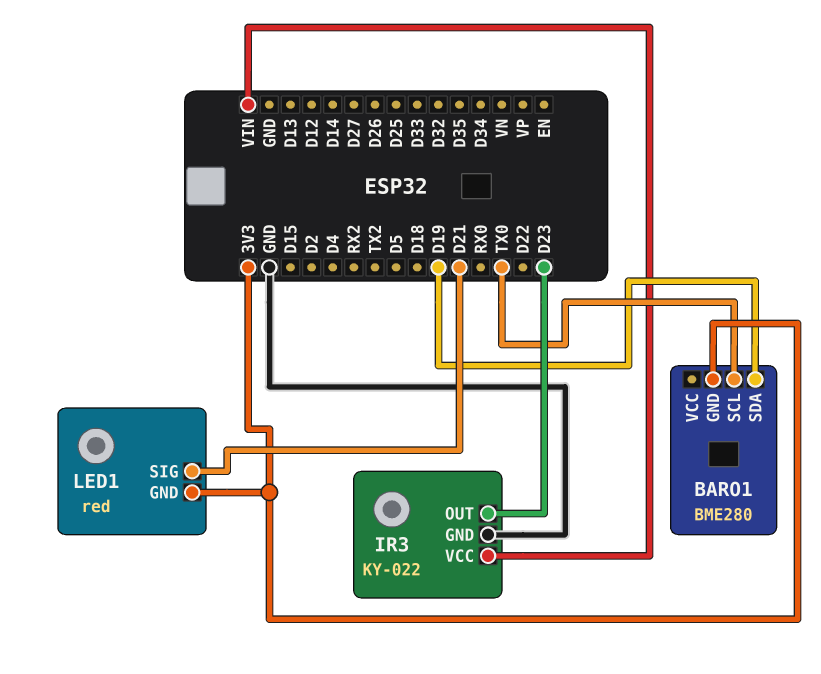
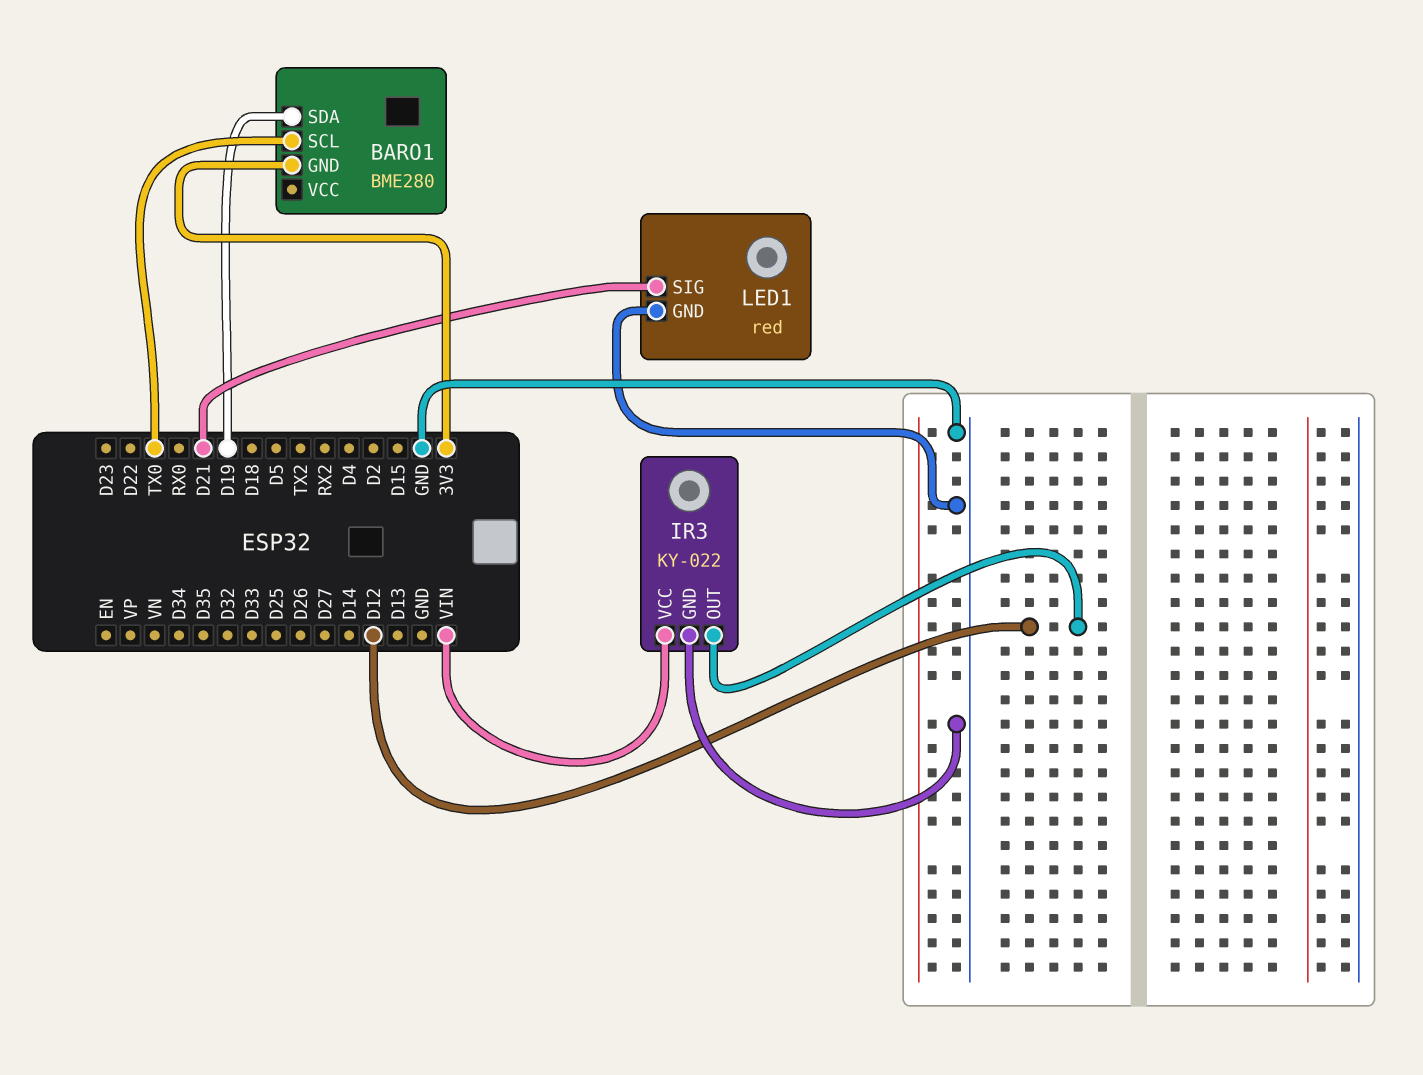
IR3 pin OUT: D23 -> D12
LED1 pin GND: 3V3 -> GND

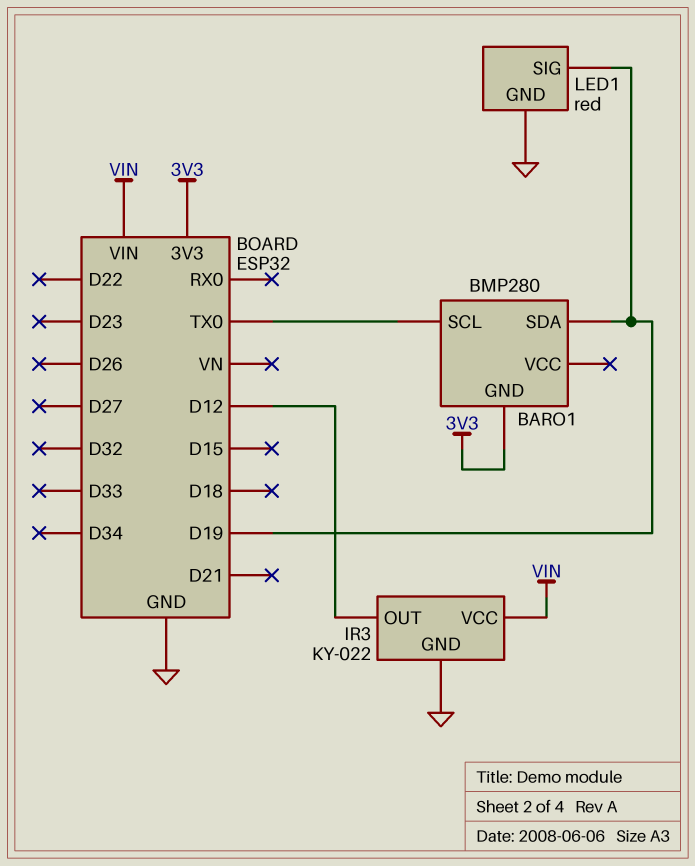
BARO1: BME280 -> BMP280
LED1 pin SIG: D21 -> D19

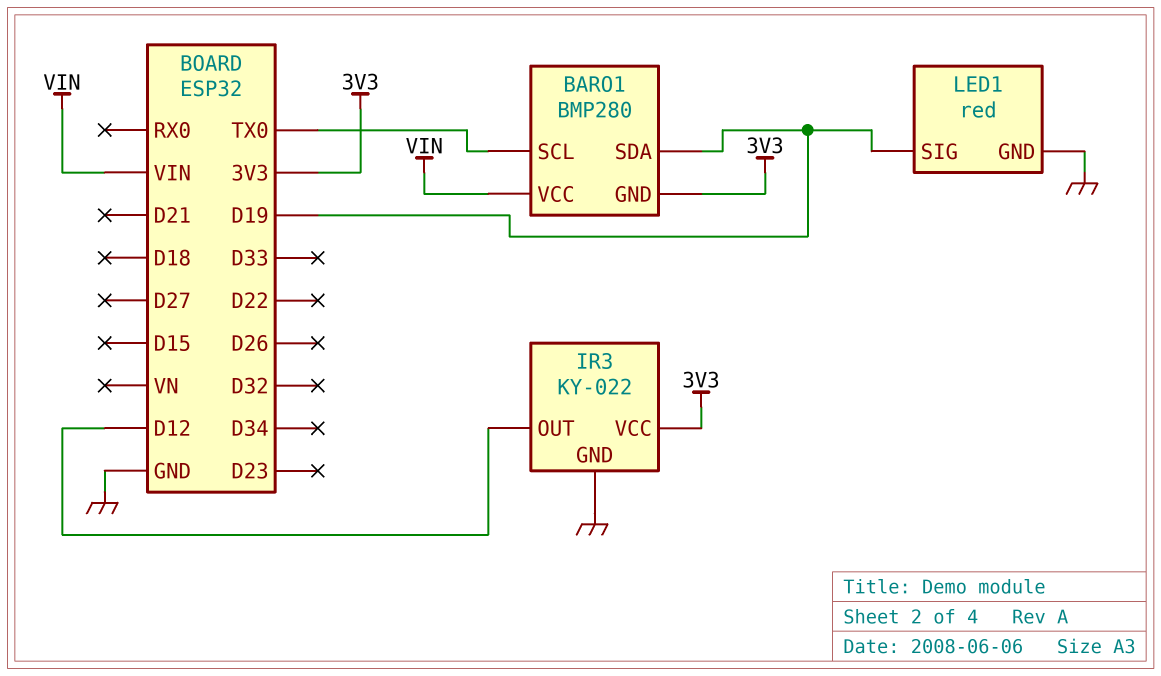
BARO1 pin VCC: none -> VIN
IR3 pin VCC: VIN -> 3V3

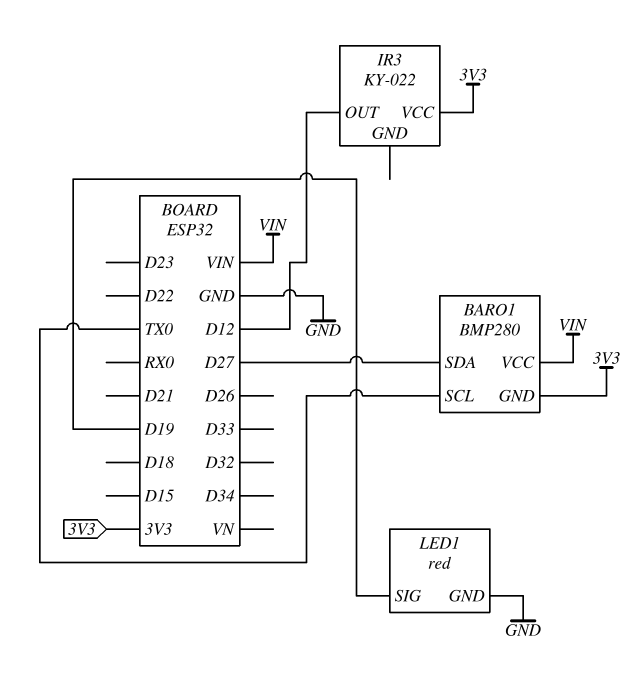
BARO1 pin SDA: D19 -> D27
IR3 pin GND: GND -> none

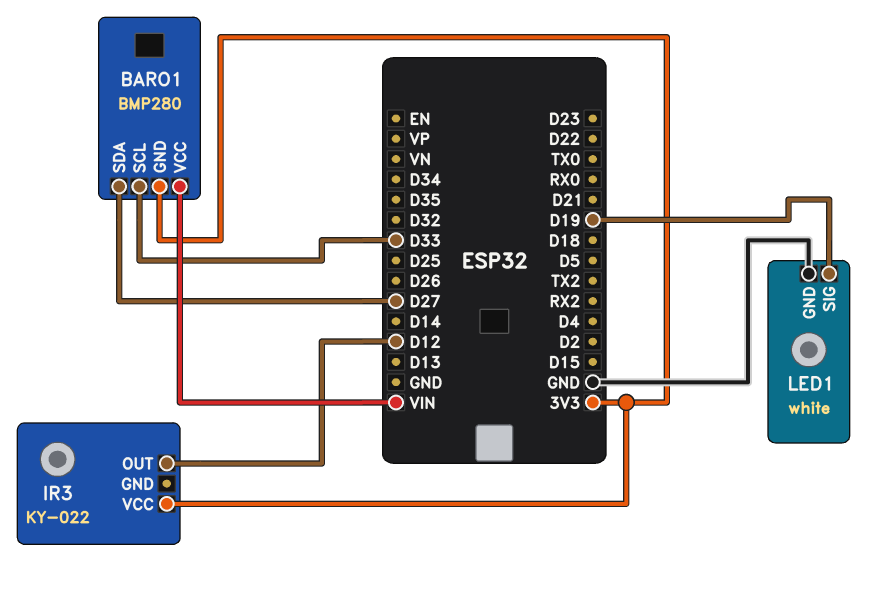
BARO1 pin SCL: TX0 -> D33
LED1: red -> white

